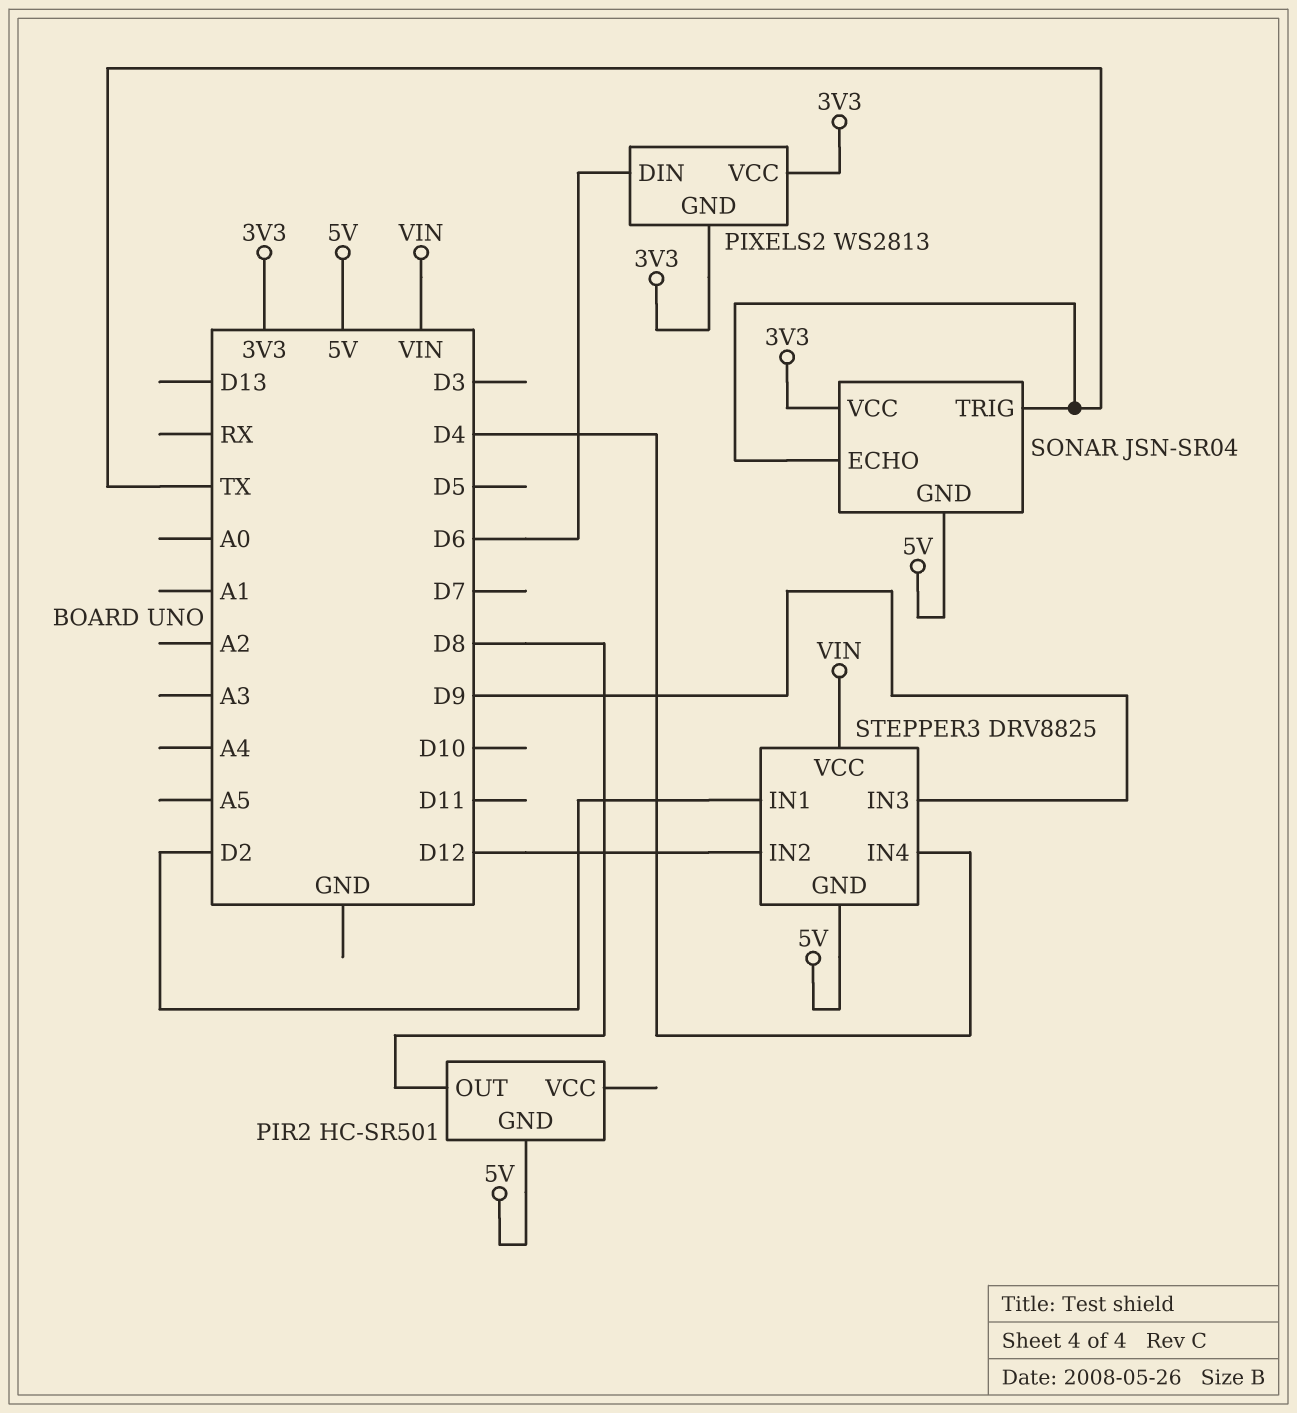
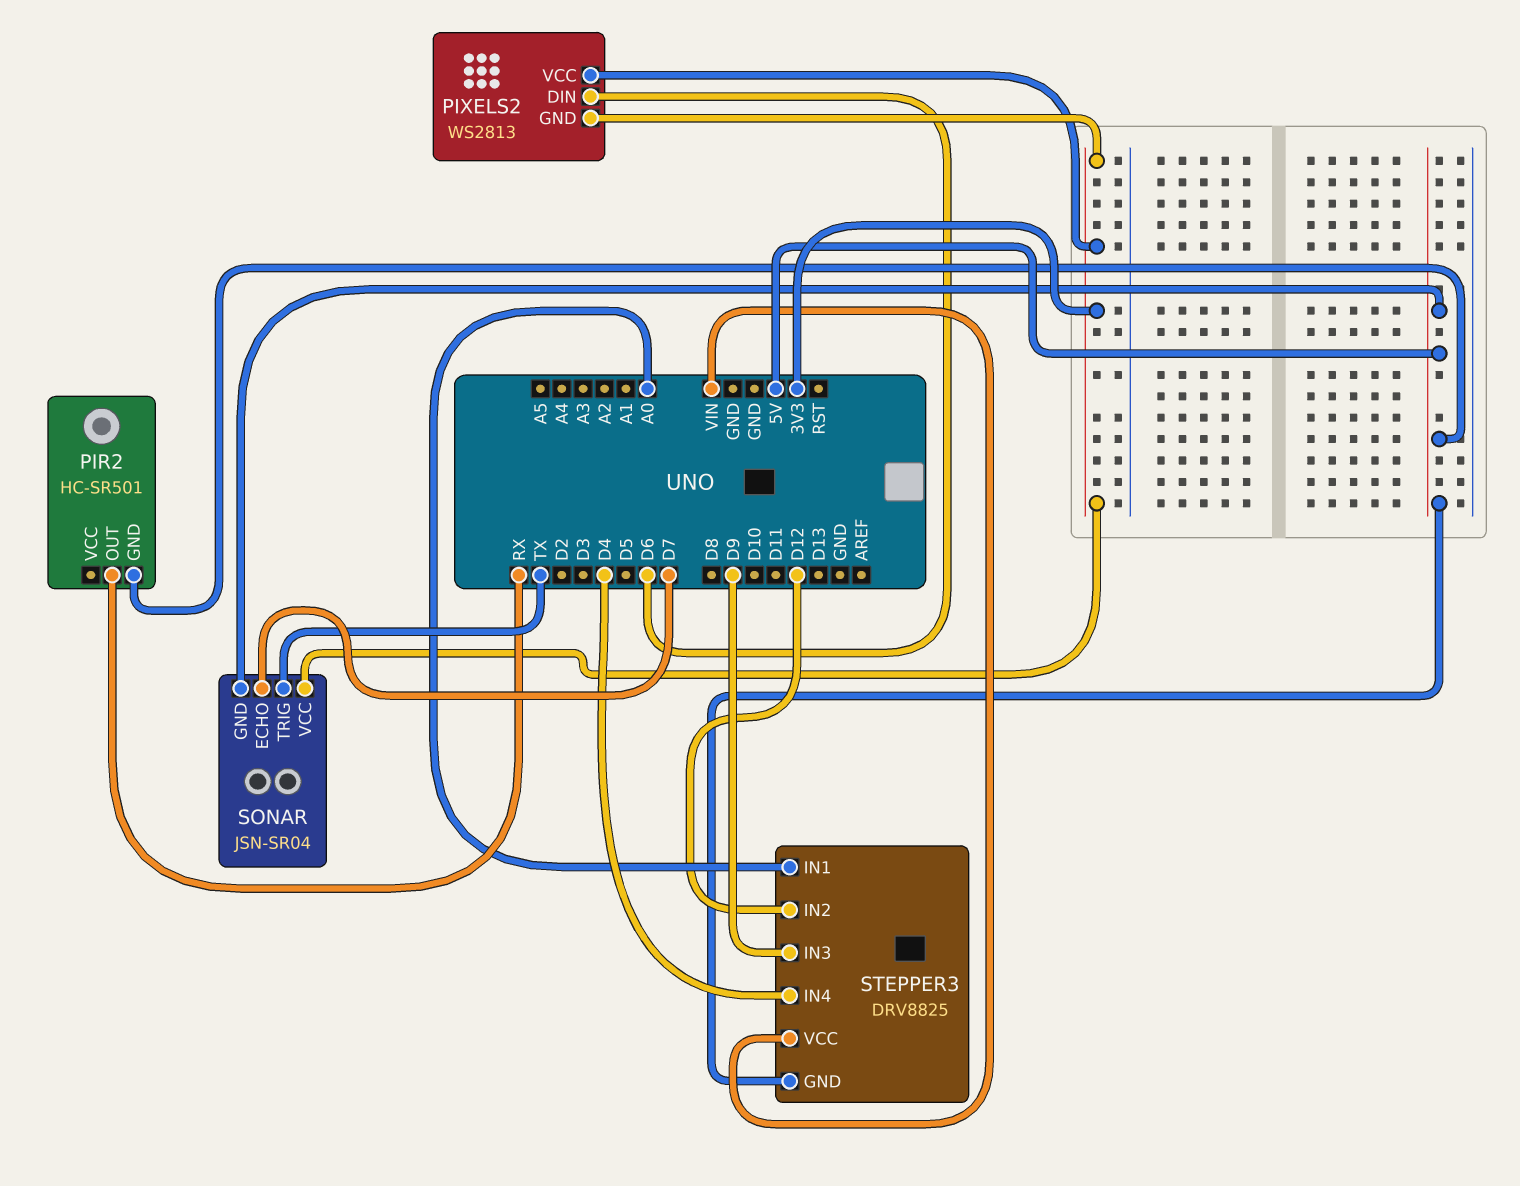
PIR2 pin OUT: D8 -> RX
SONAR pin ECHO: TX -> D7
STEPPER3 pin IN1: D2 -> A0

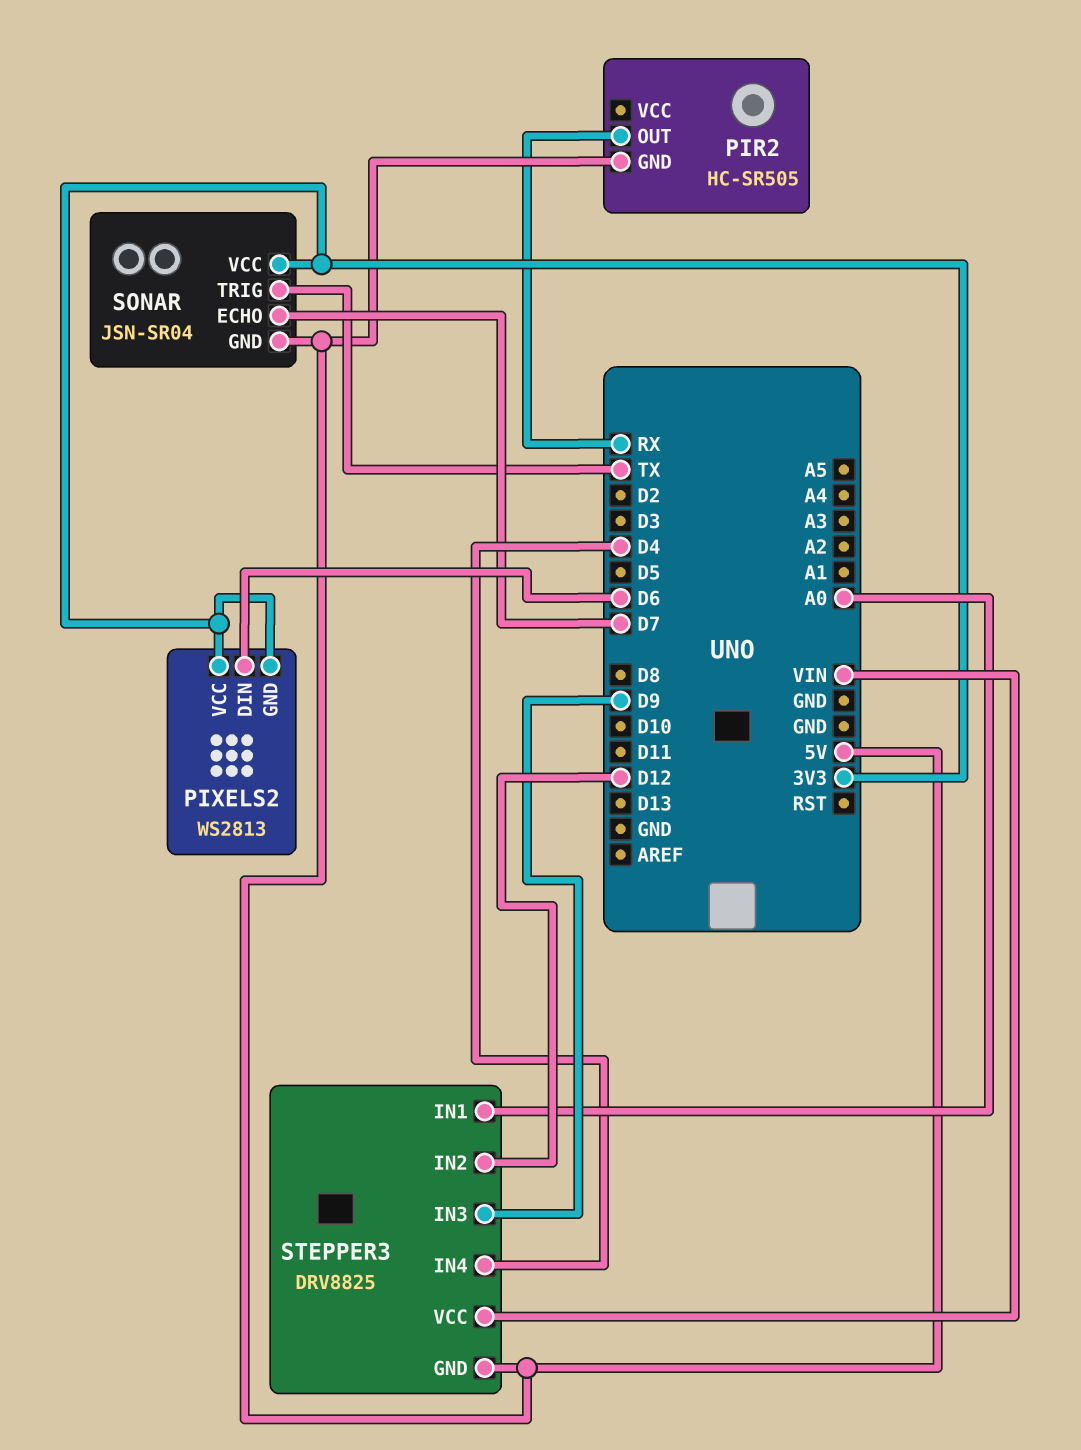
PIR2: HC-SR501 -> HC-SR505

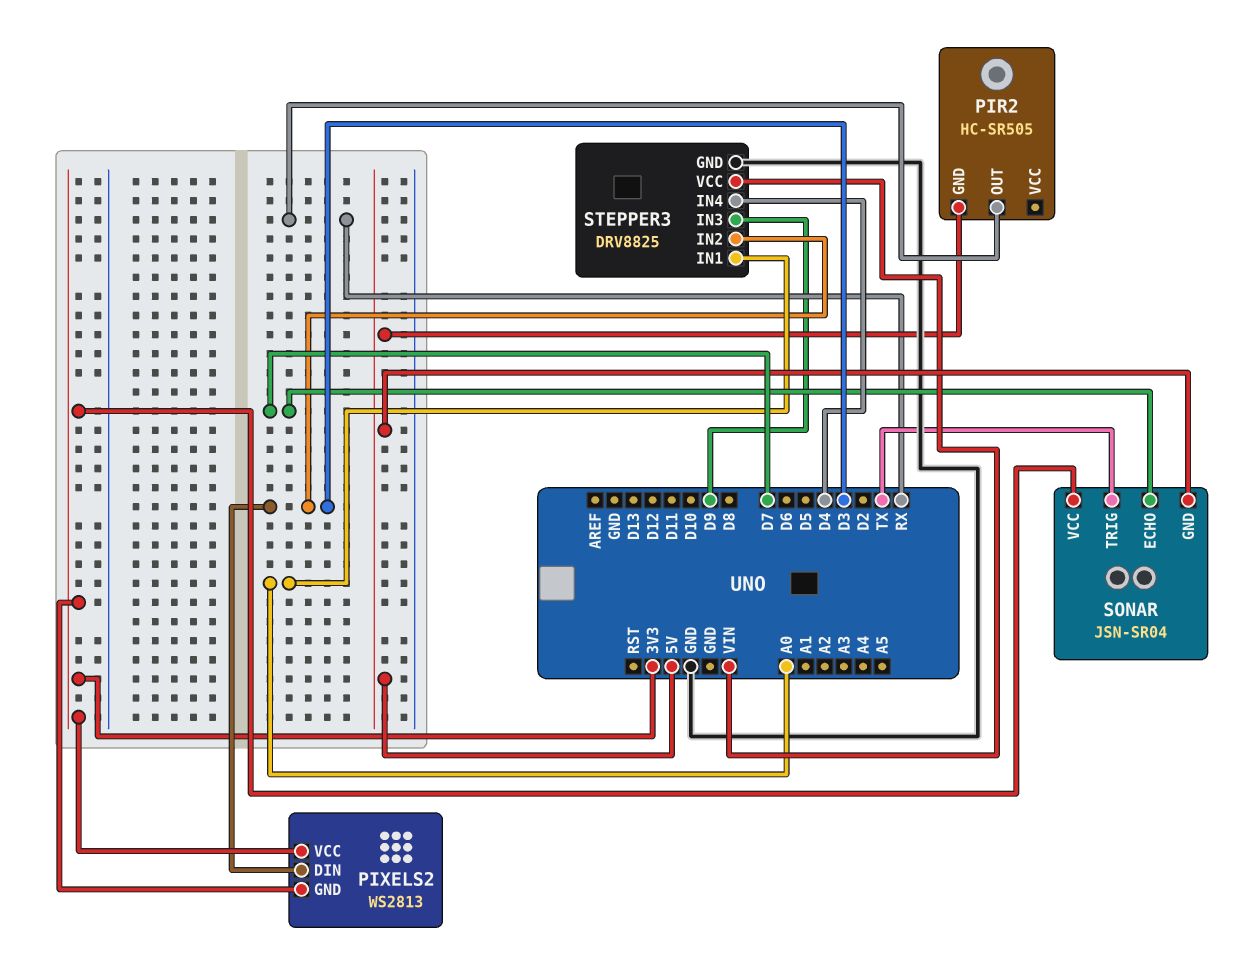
PIXELS2 pin DIN: D6 -> D3
STEPPER3 pin GND: 5V -> GND
STEPPER3 pin IN2: D12 -> D3

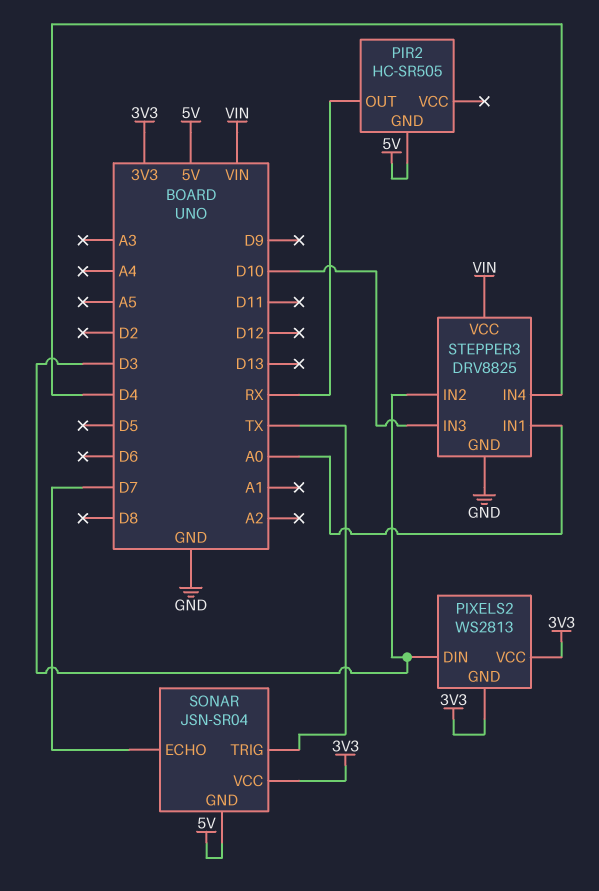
STEPPER3 pin IN3: D9 -> D10

